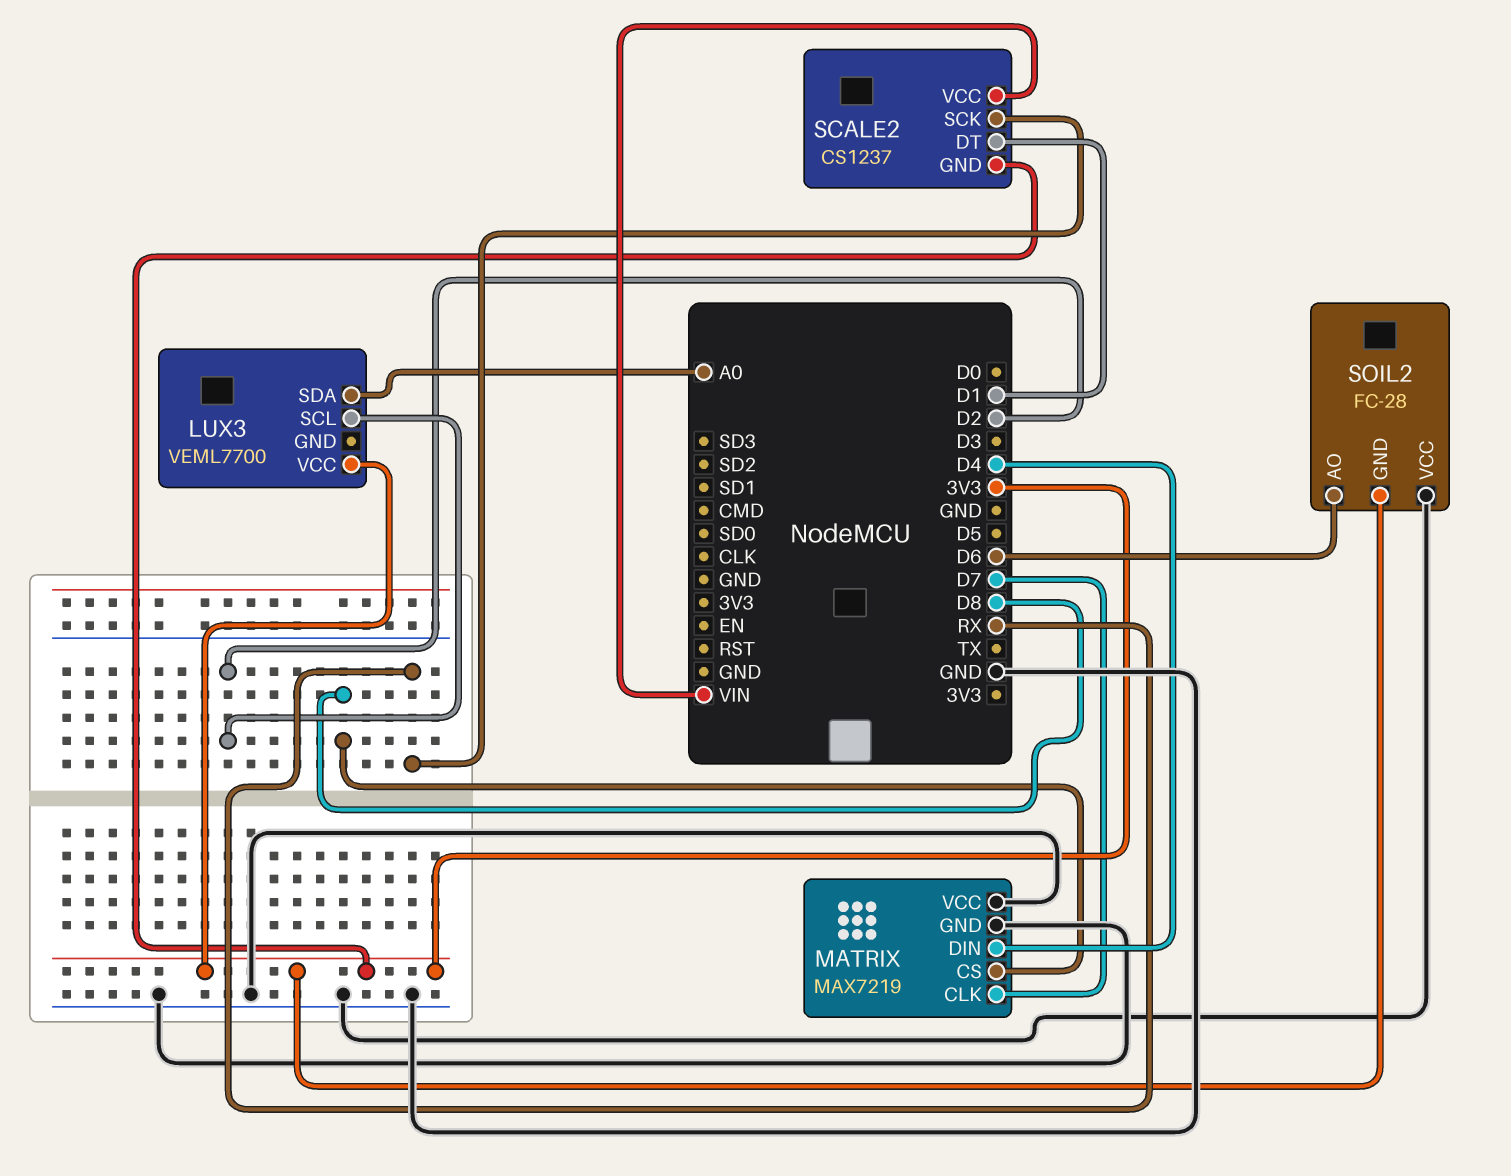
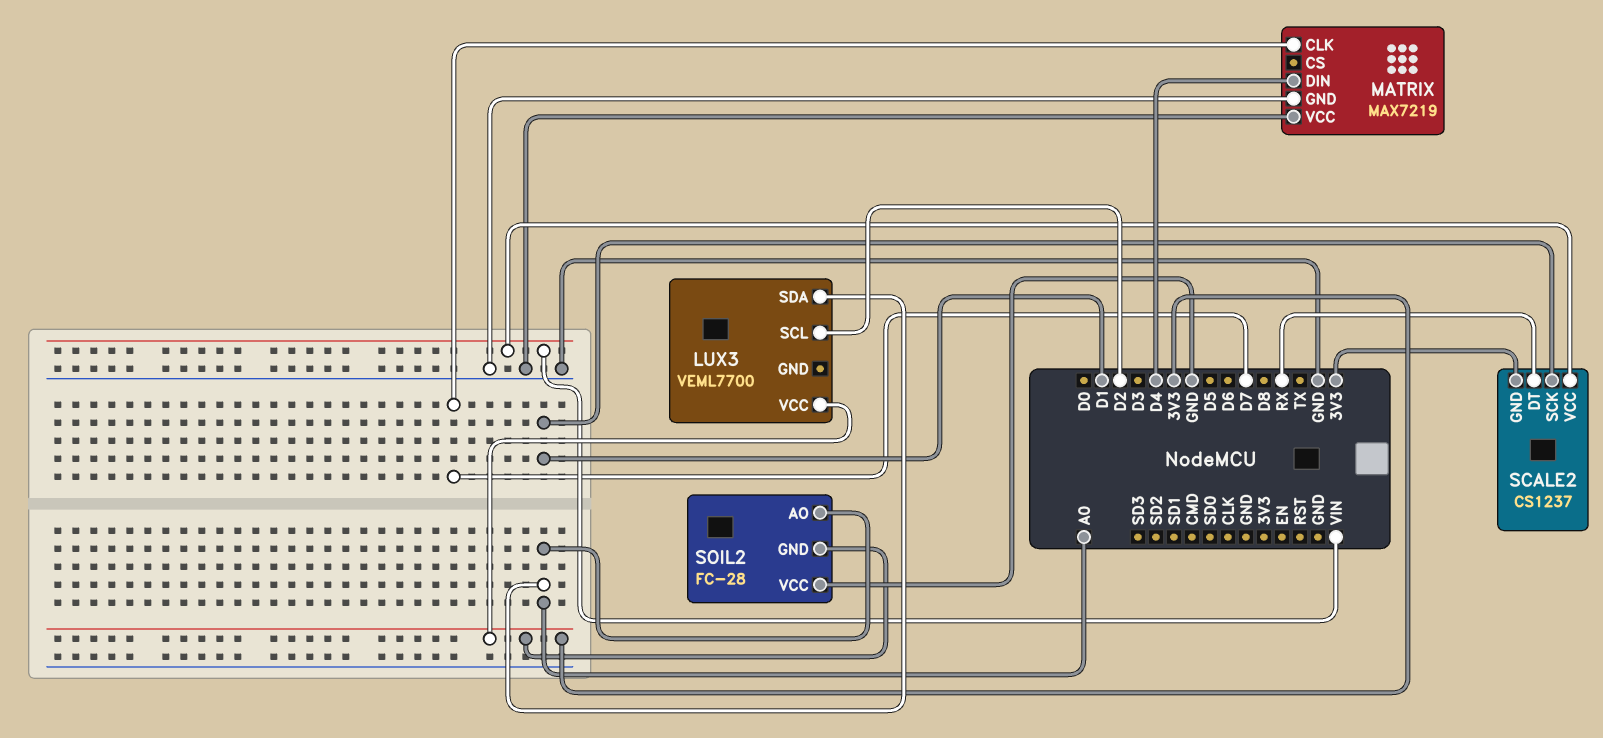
MATRIX pin CS: D8 -> none
SCALE2 pin DT: D1 -> RX
SCALE2 pin SCK: RX -> D1
SOIL2 pin AO: D6 -> A0

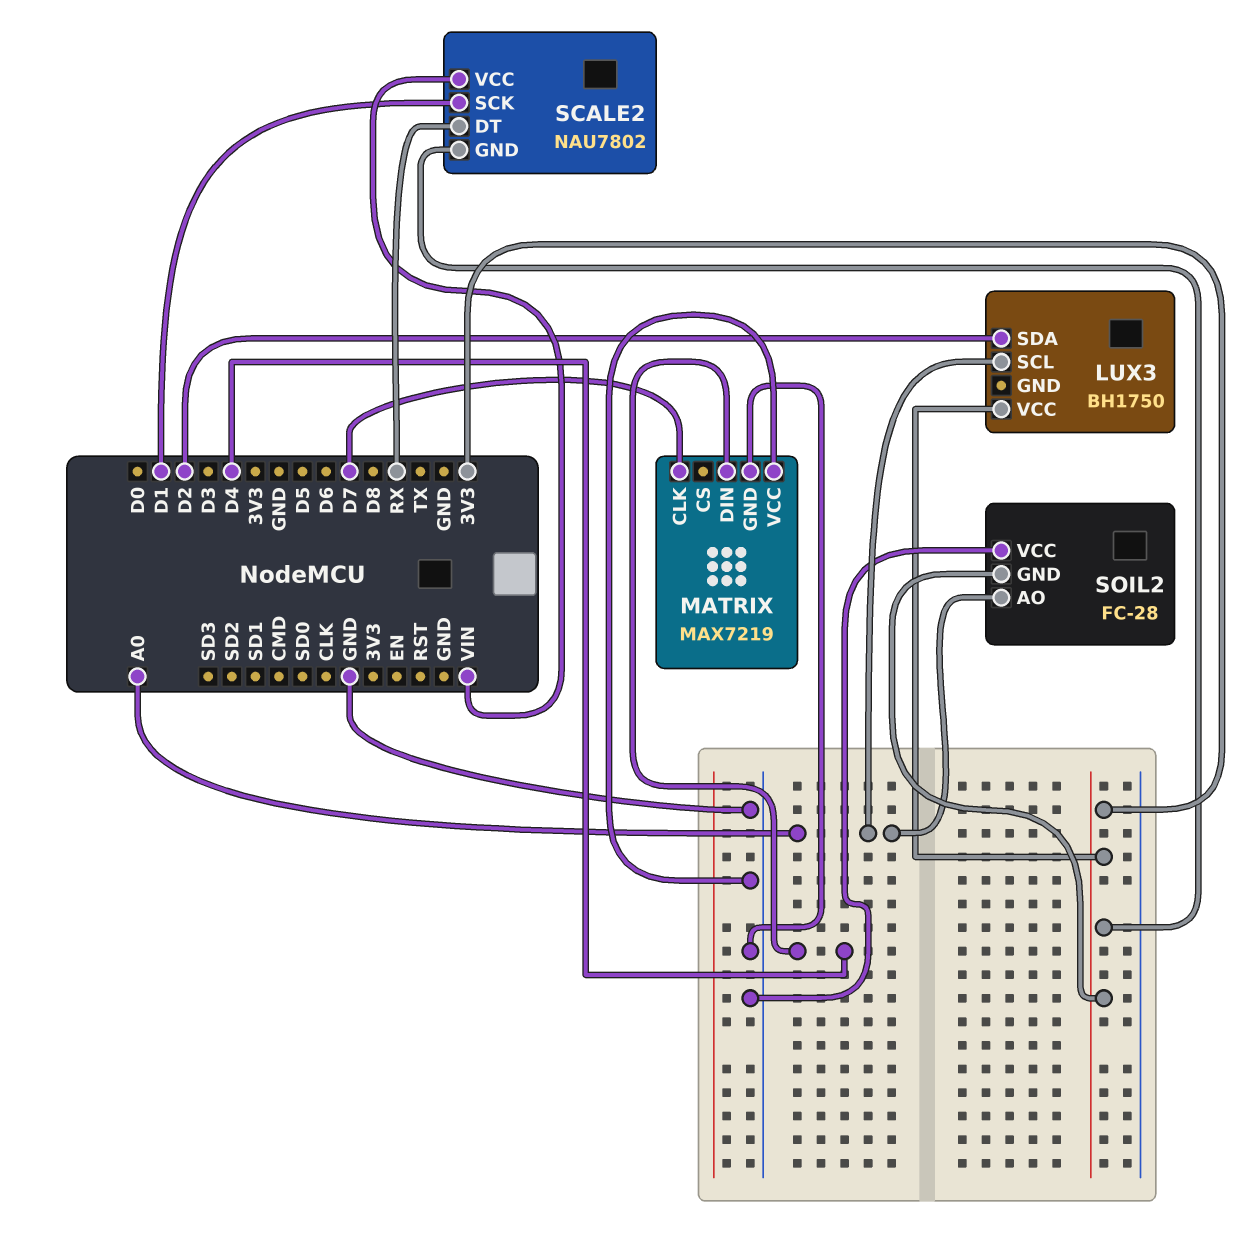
LUX3: VEML7700 -> BH1750
LUX3 pin SCL: D2 -> A0
LUX3 pin SDA: A0 -> D2
SCALE2: CS1237 -> NAU7802

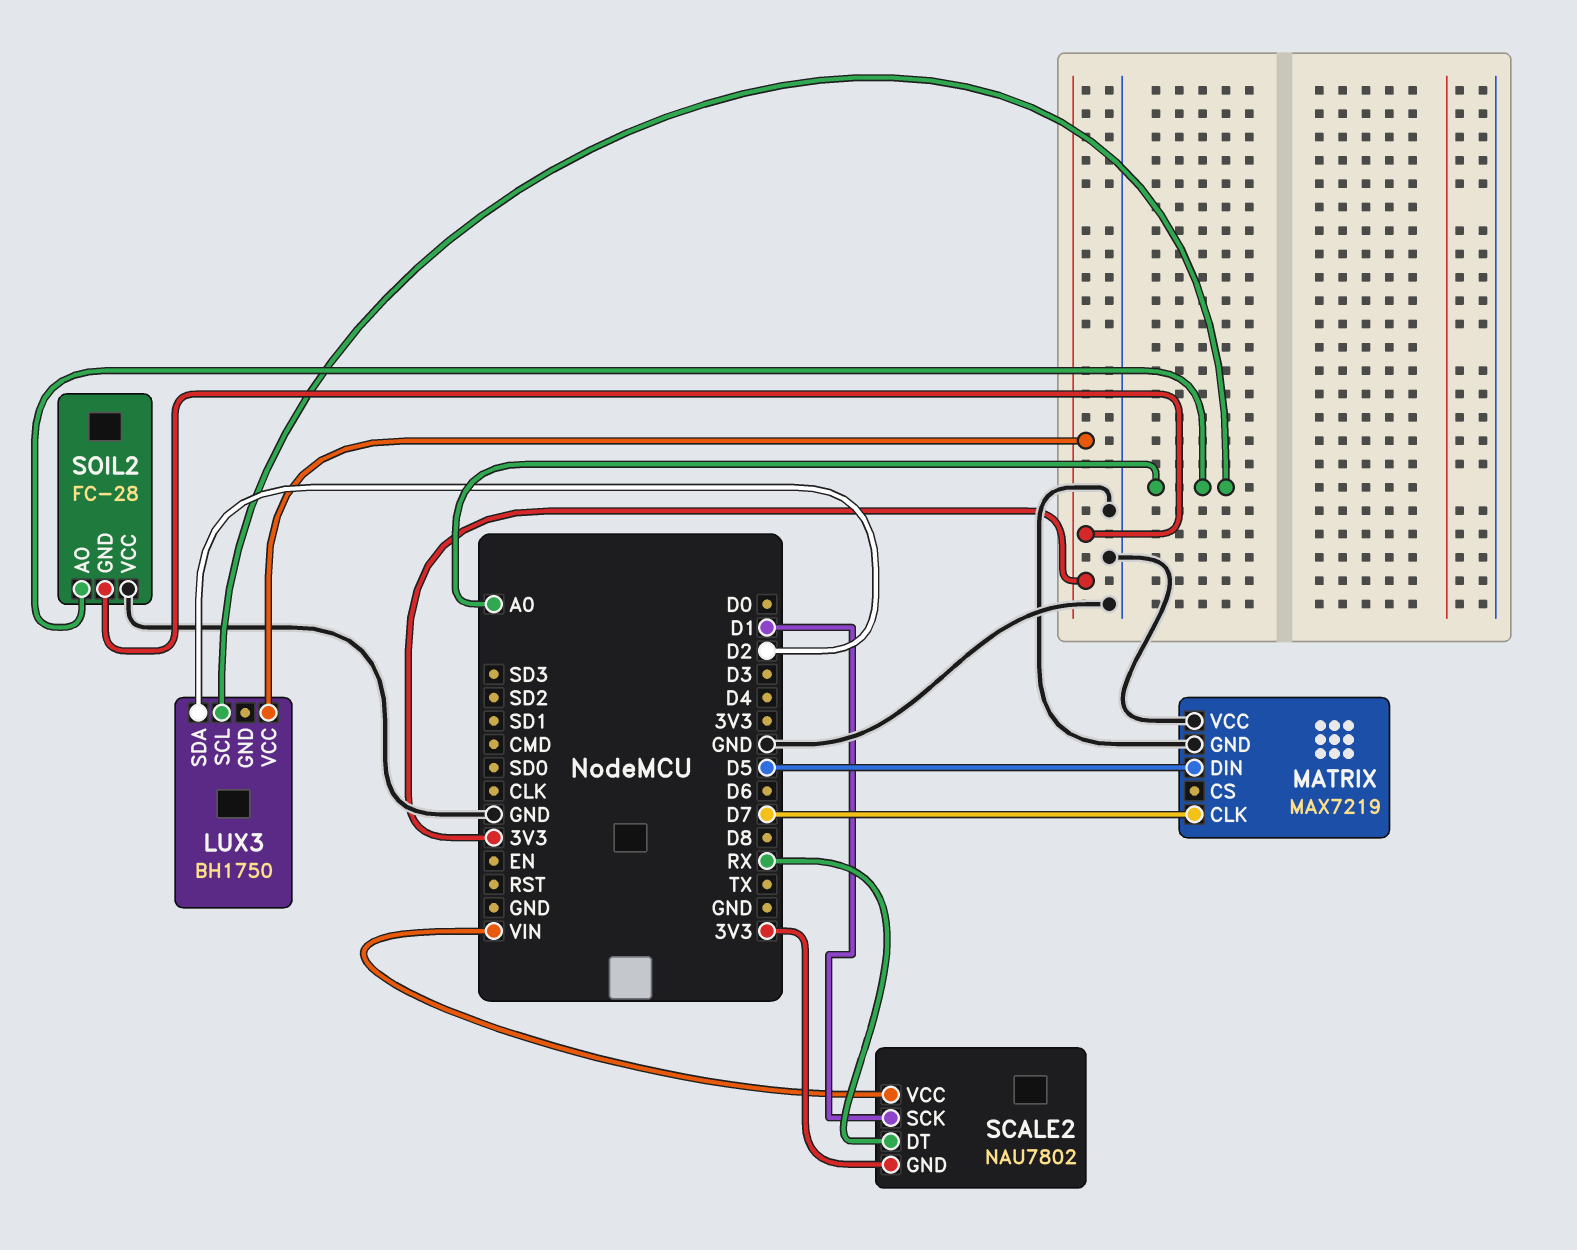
MATRIX pin DIN: D4 -> D5

